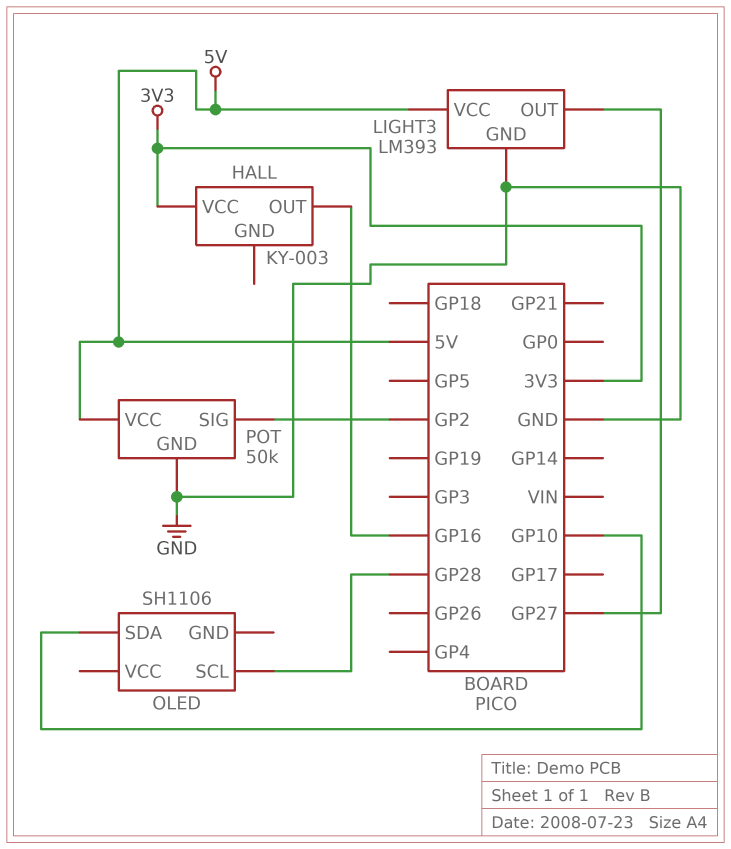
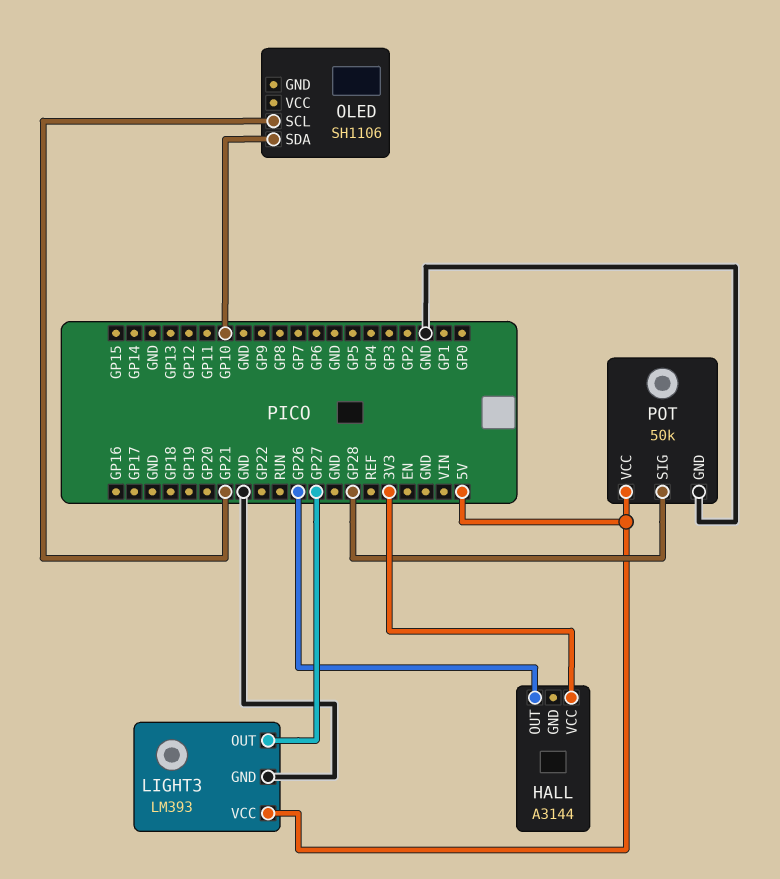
HALL: KY-003 -> A3144
HALL pin OUT: GP16 -> GP26
OLED pin SCL: GP28 -> GP21
POT pin SIG: GP2 -> GP28

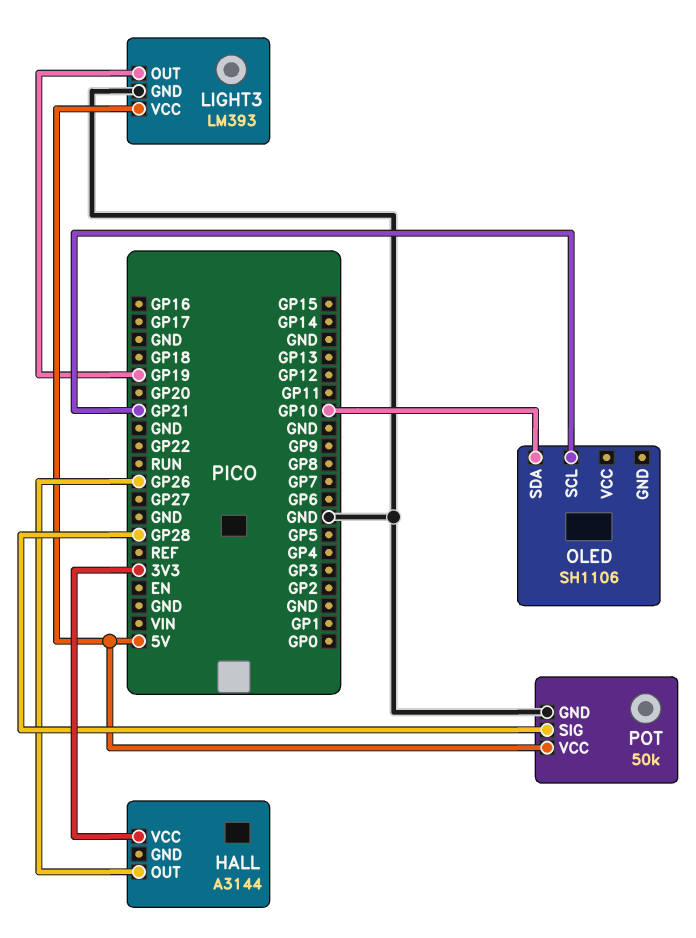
LIGHT3 pin OUT: GP27 -> GP19

